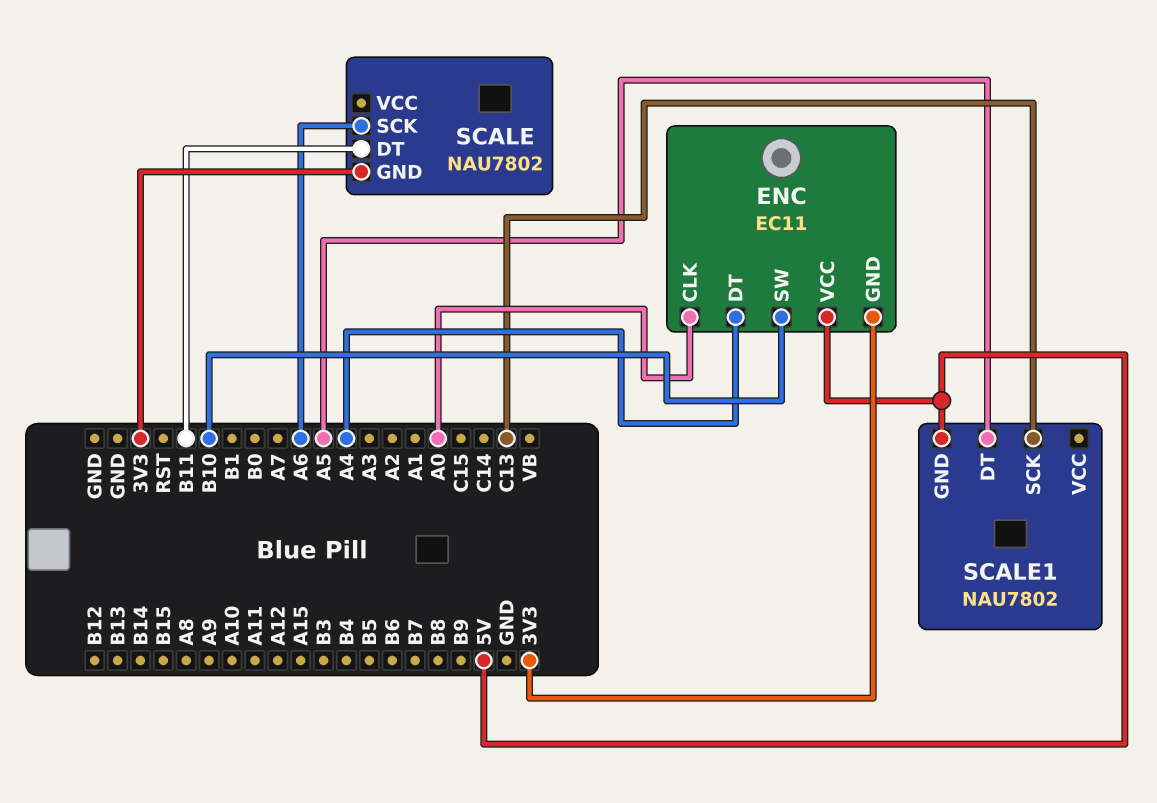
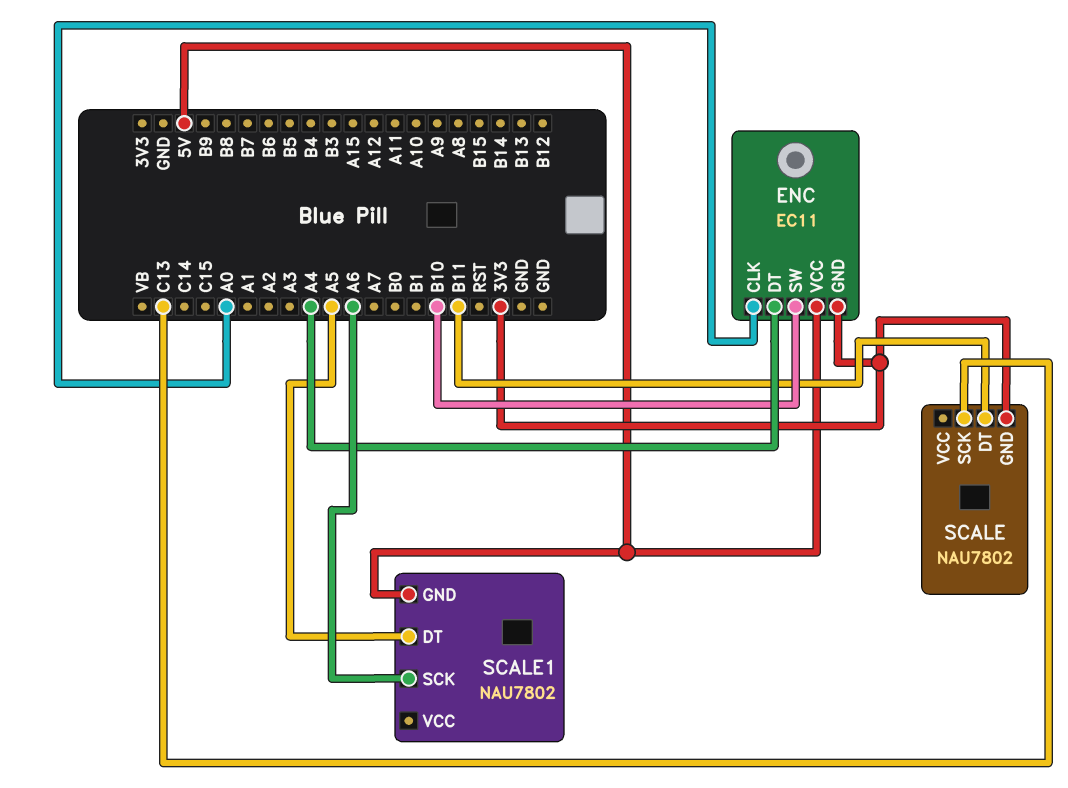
SCALE pin SCK: A6 -> C13
SCALE1 pin SCK: C13 -> A6

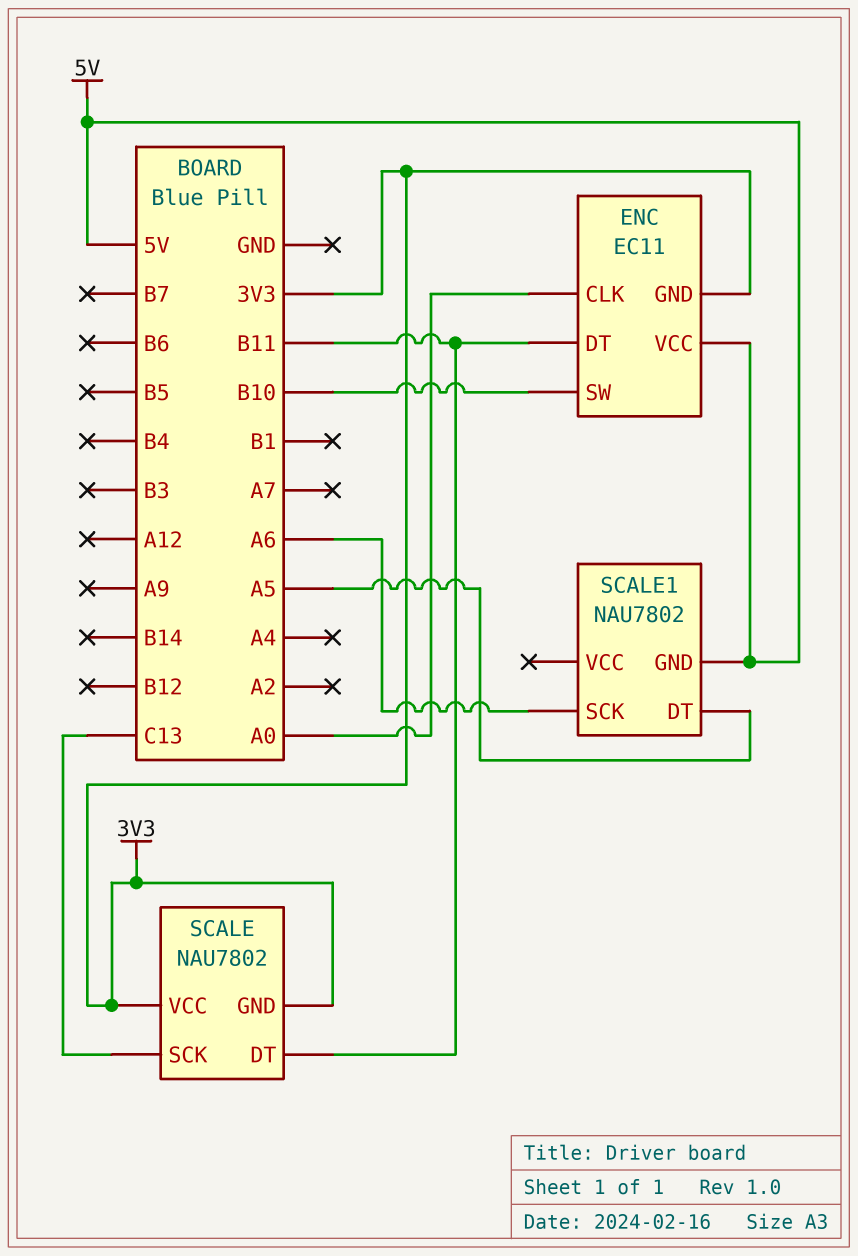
ENC pin DT: A4 -> B11
SCALE pin VCC: none -> 3V3

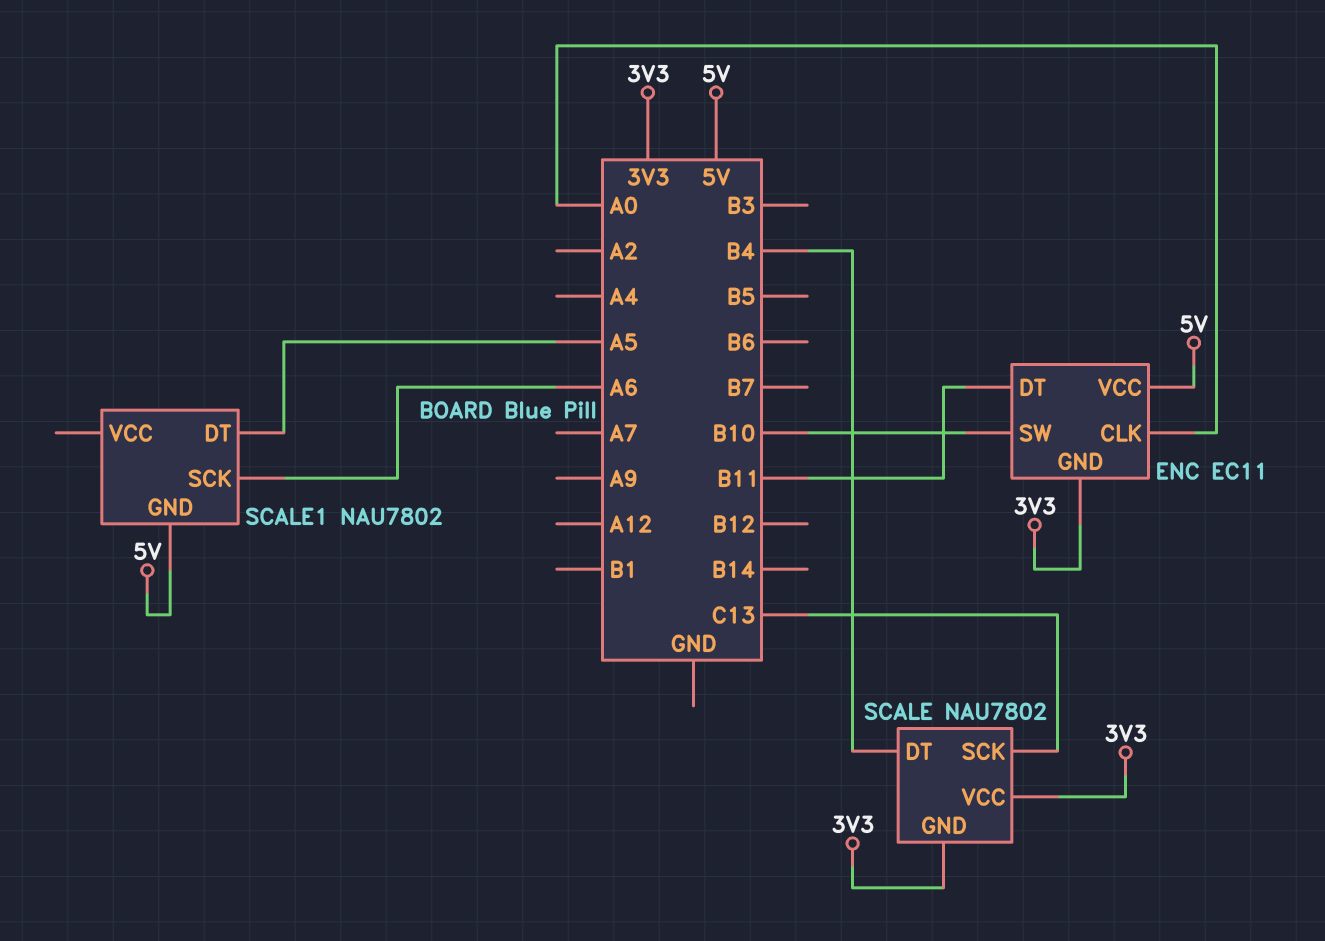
SCALE pin DT: B11 -> B4

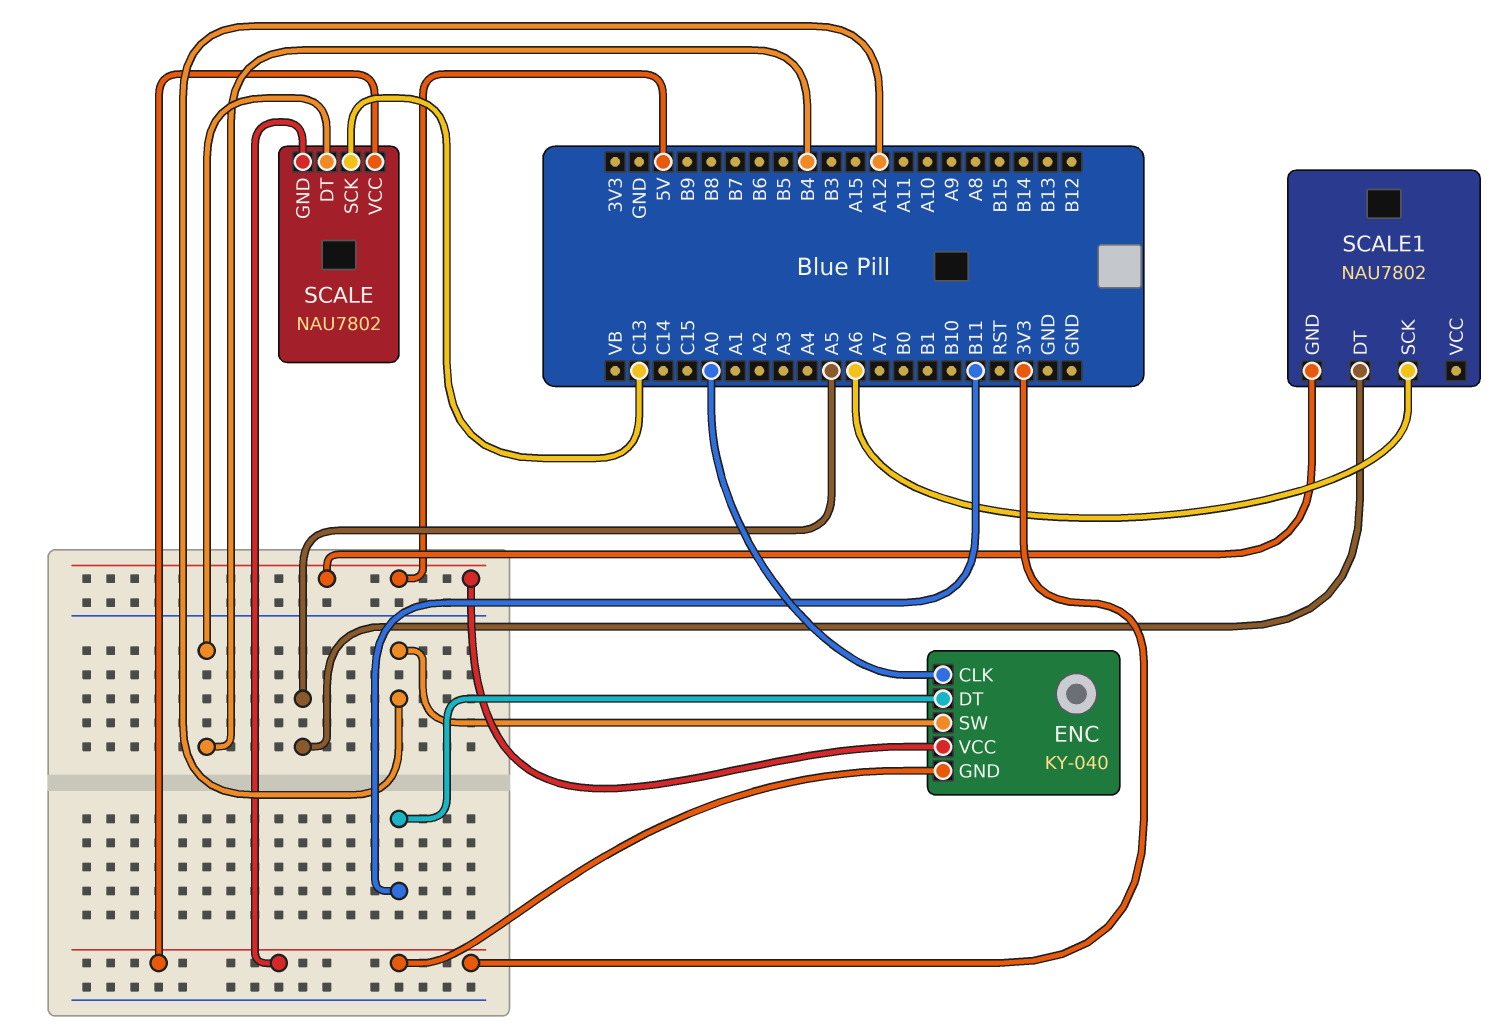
ENC: EC11 -> KY-040
ENC pin SW: B10 -> A12

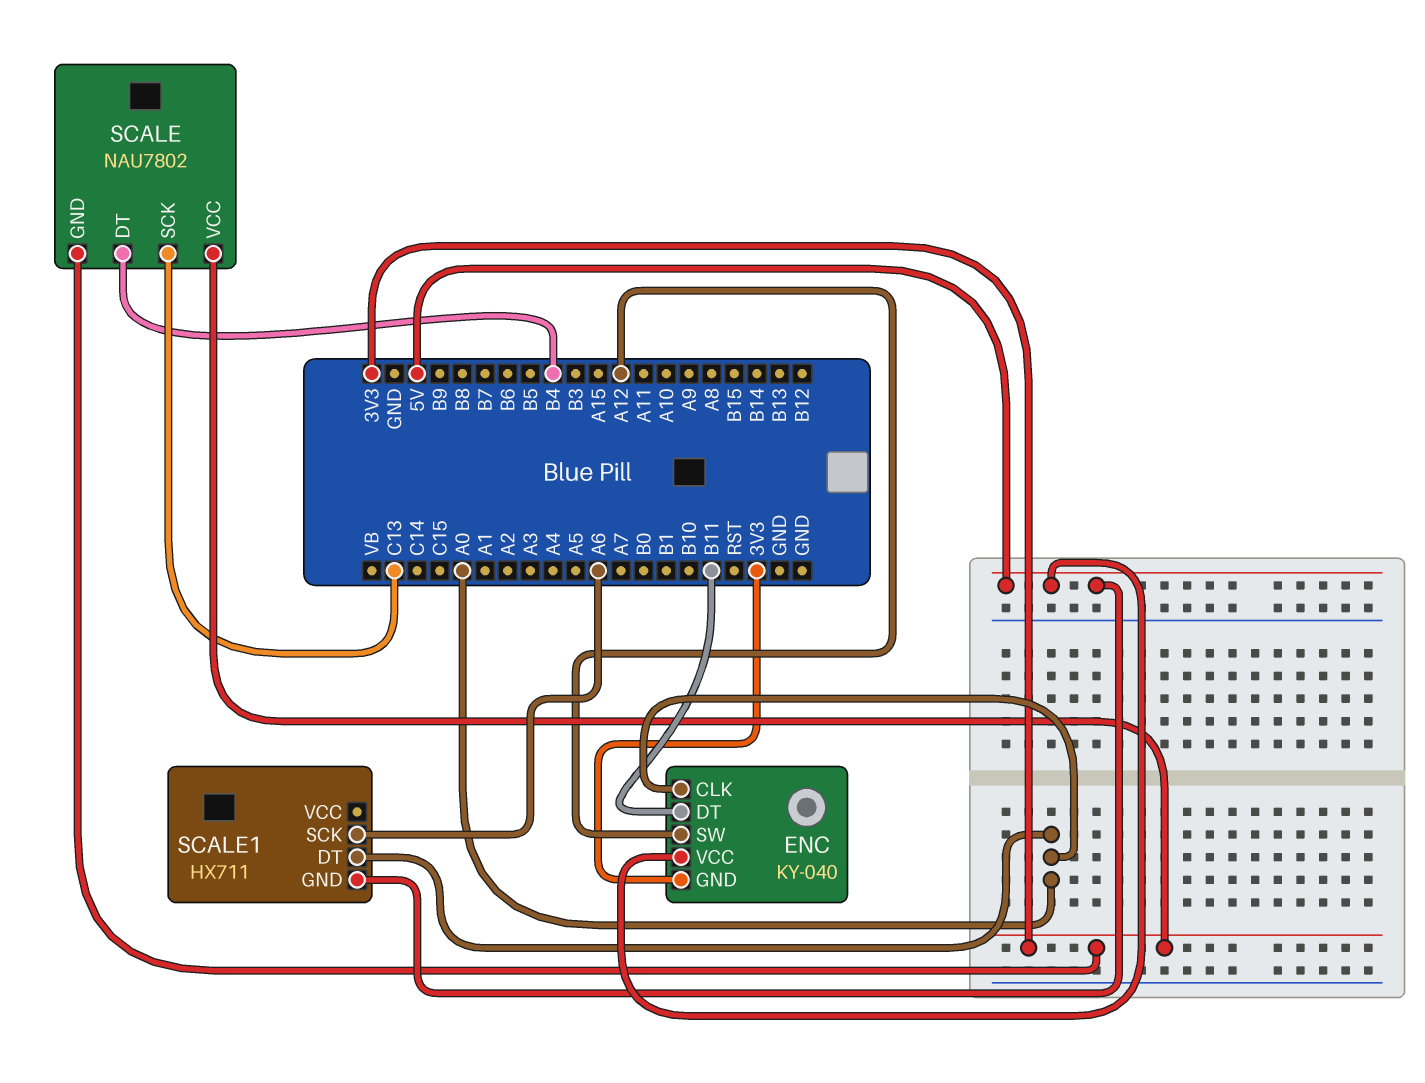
SCALE1: NAU7802 -> HX711
SCALE1 pin DT: A5 -> A0

